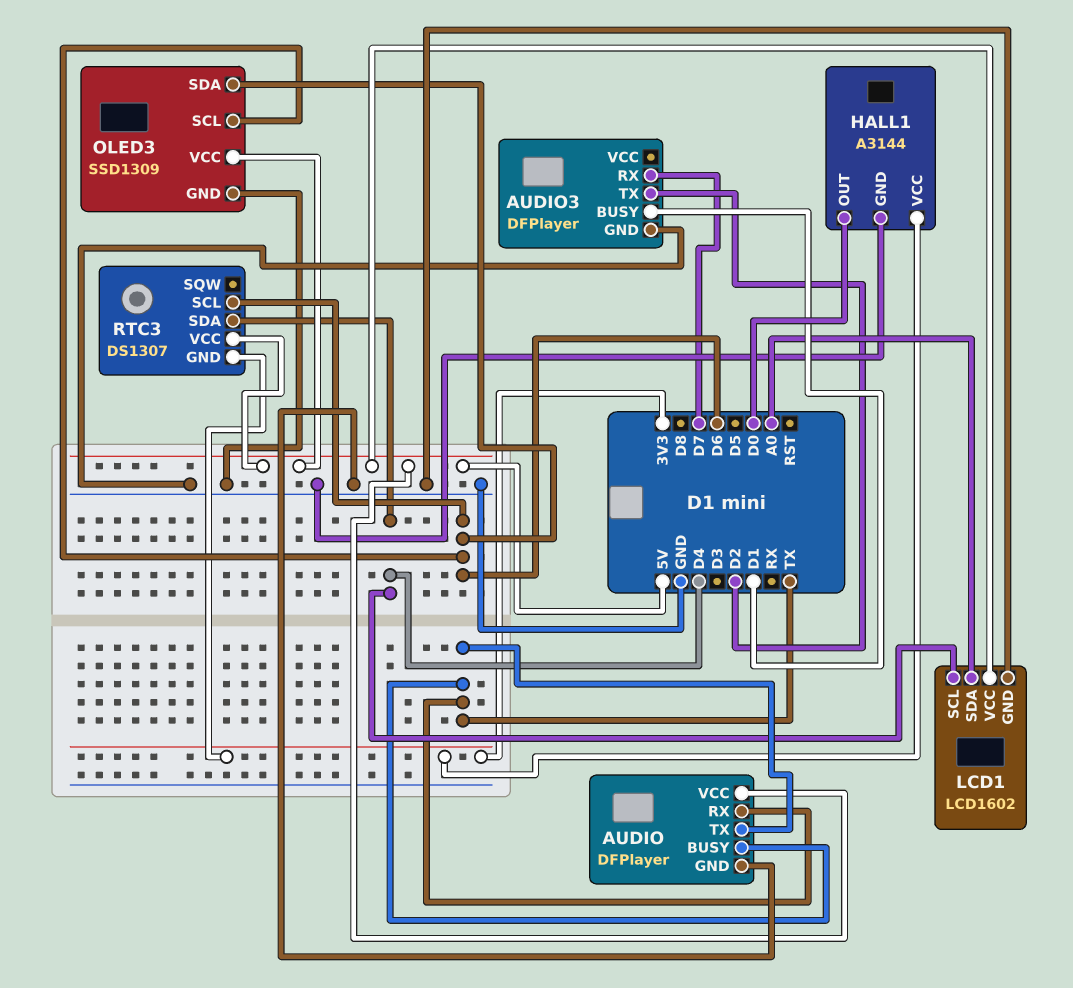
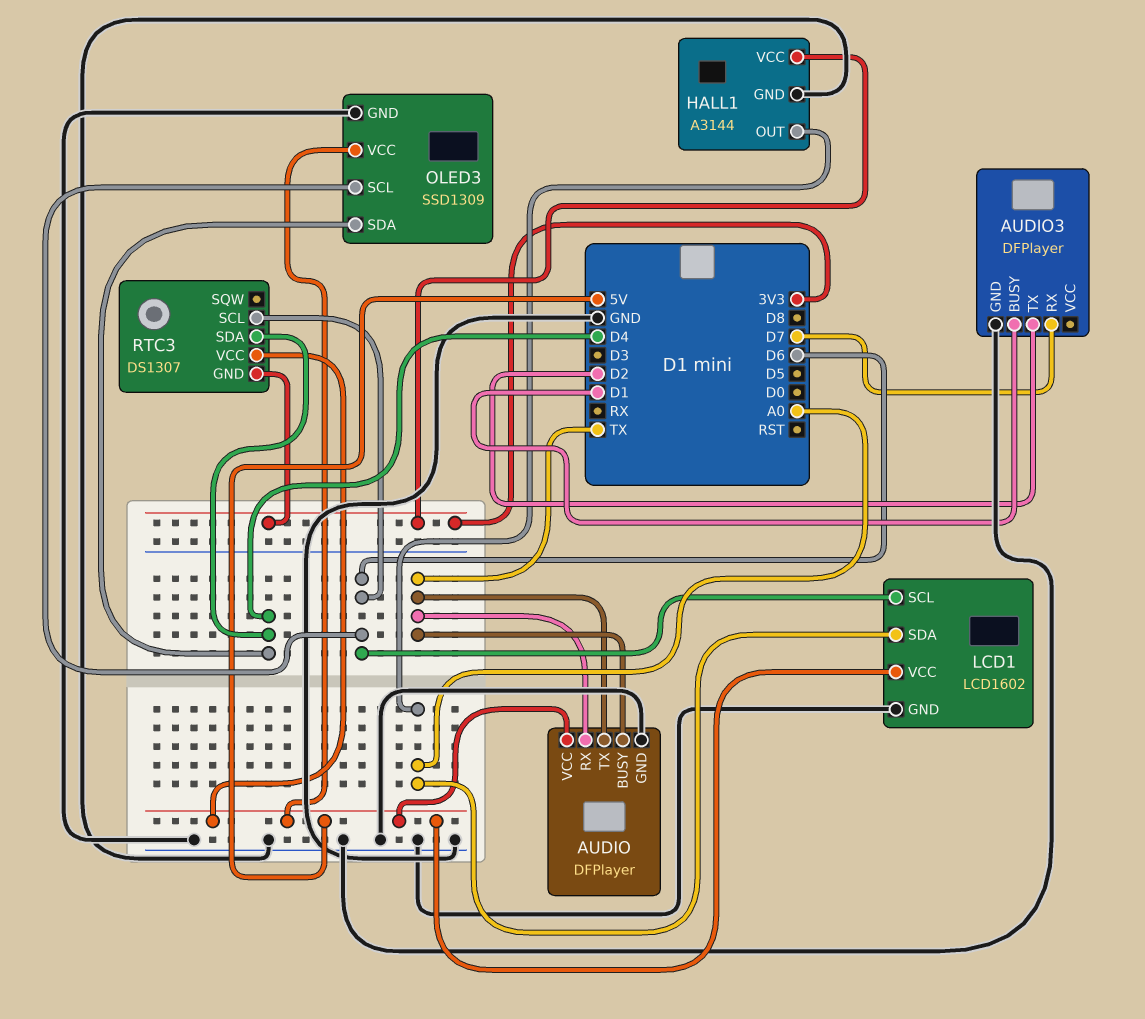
HALL1 pin OUT: D0 -> A0
LCD1 pin SCL: D4 -> D6
OLED3 pin SDA: D6 -> D4

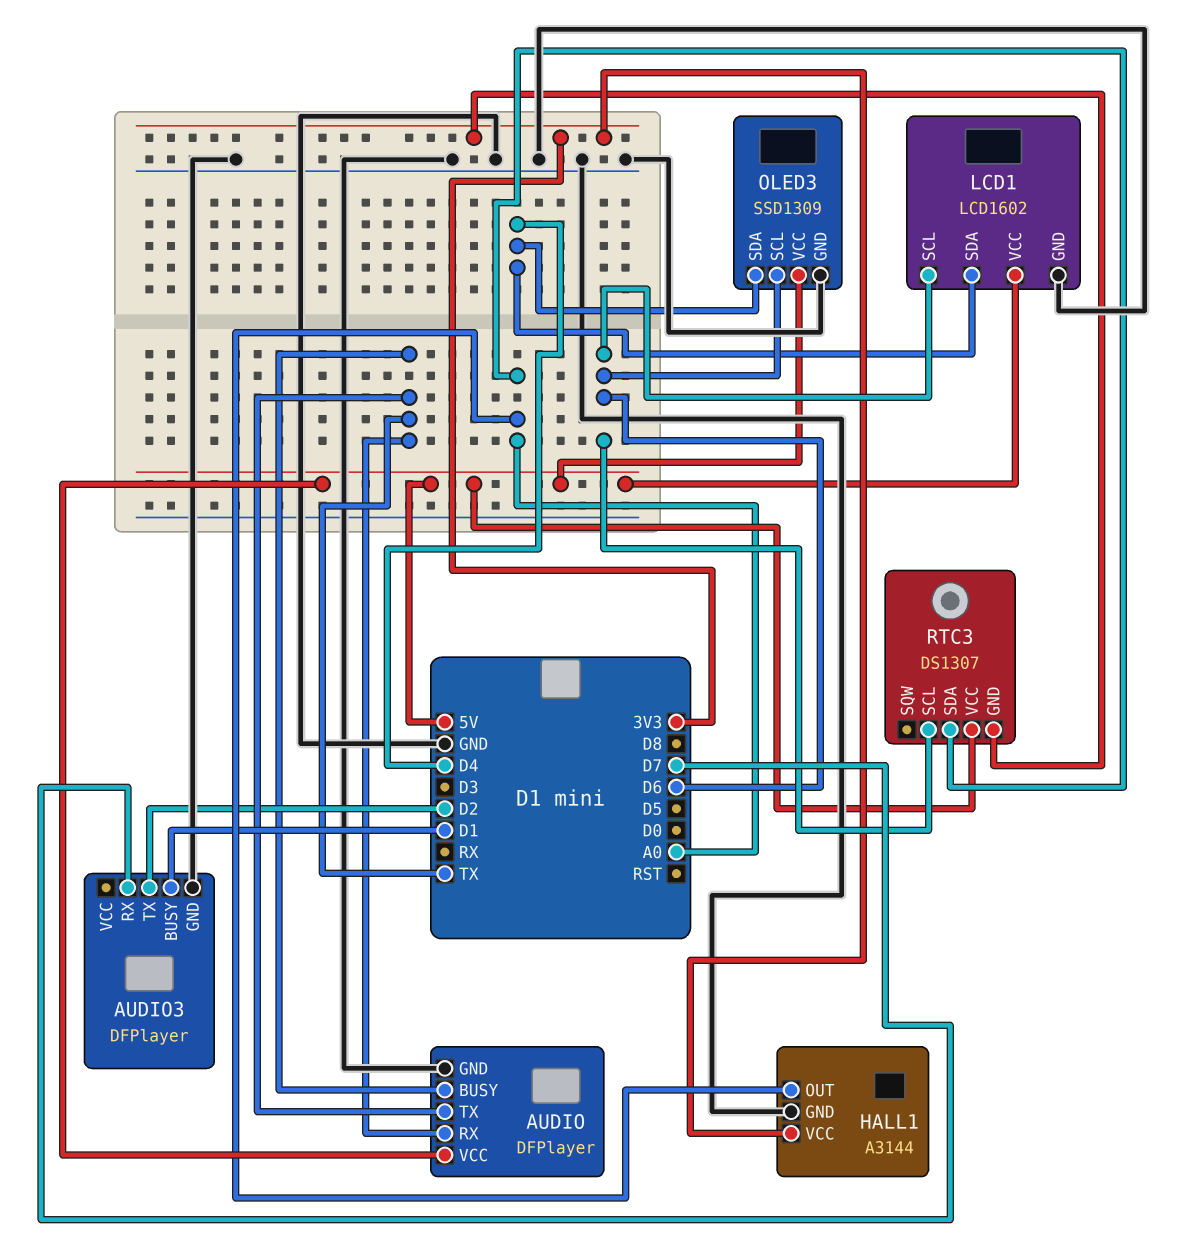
LCD1 pin SDA: A0 -> D4
RTC3 pin SDA: D4 -> A0

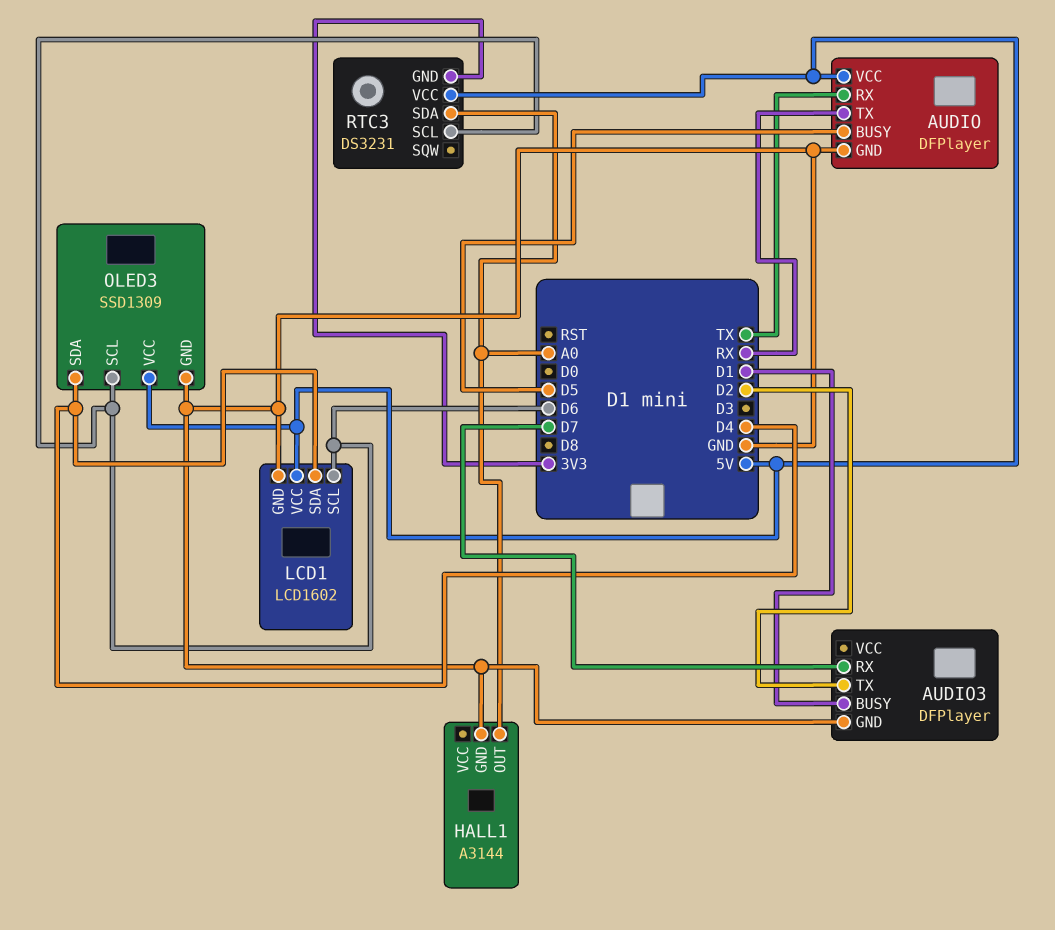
AUDIO pin BUSY: TX -> D5
AUDIO pin TX: TX -> RX
HALL1 pin VCC: 3V3 -> none
RTC3: DS1307 -> DS3231

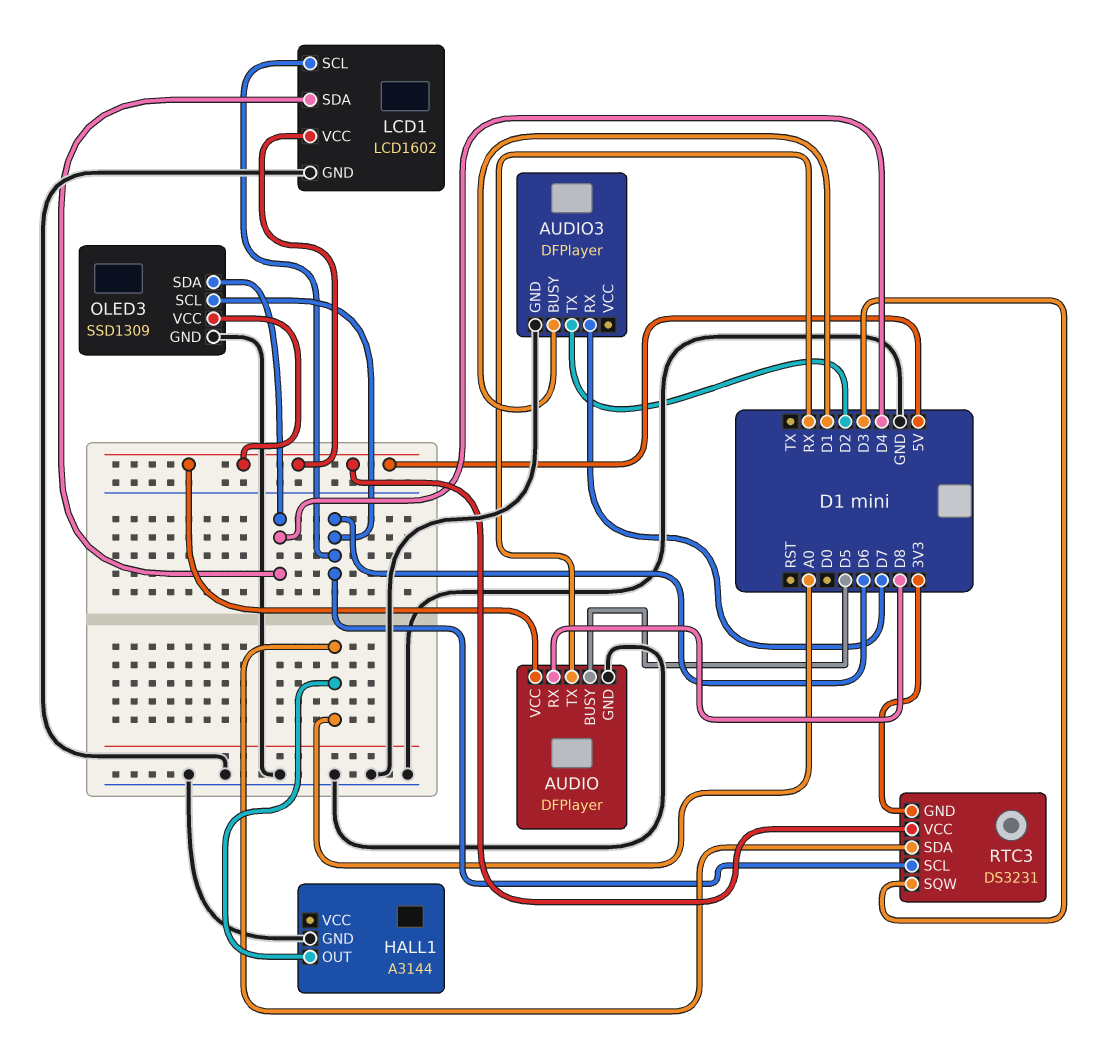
AUDIO pin RX: TX -> D8
RTC3 pin SQW: none -> D3

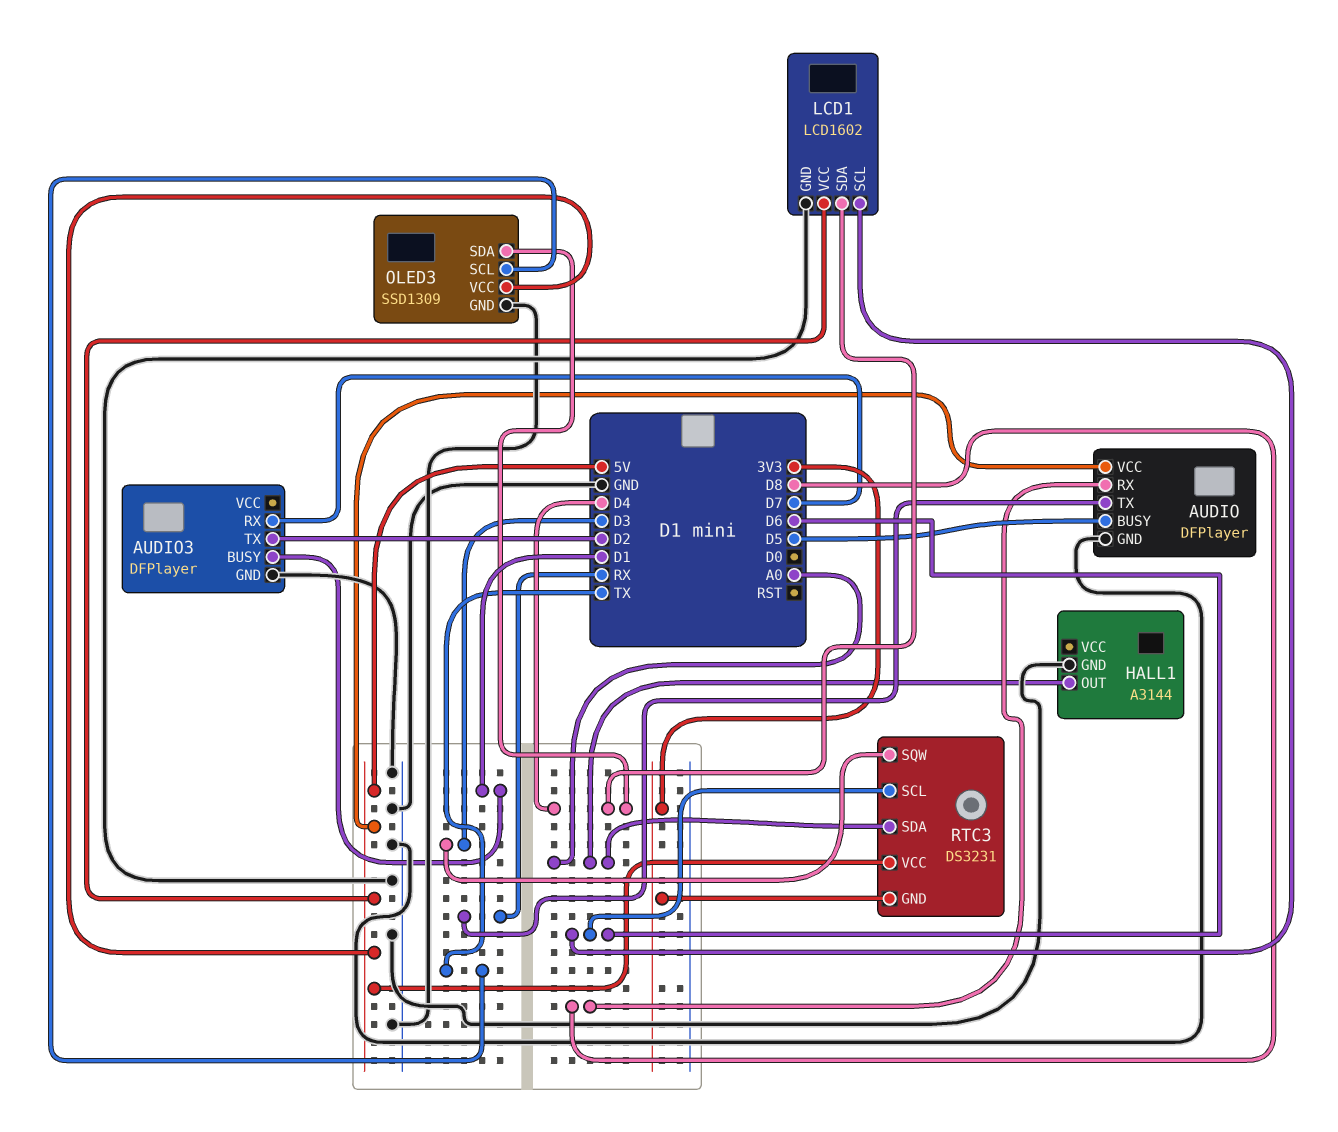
OLED3 pin SCL: D6 -> TX

